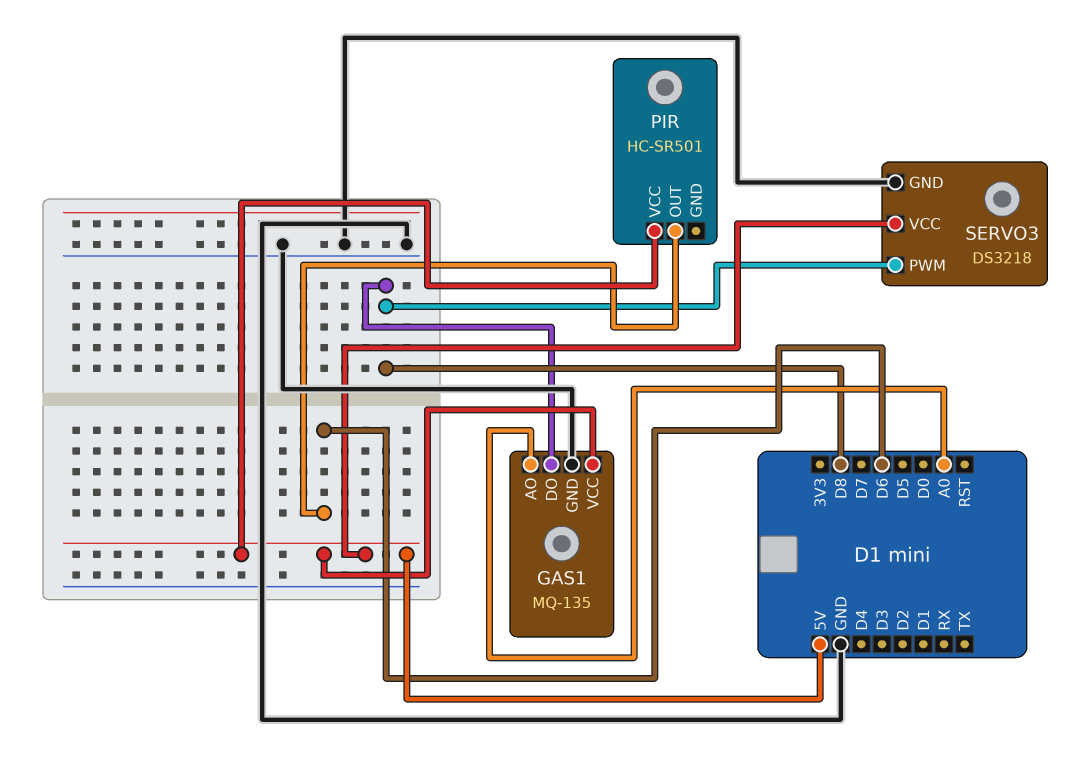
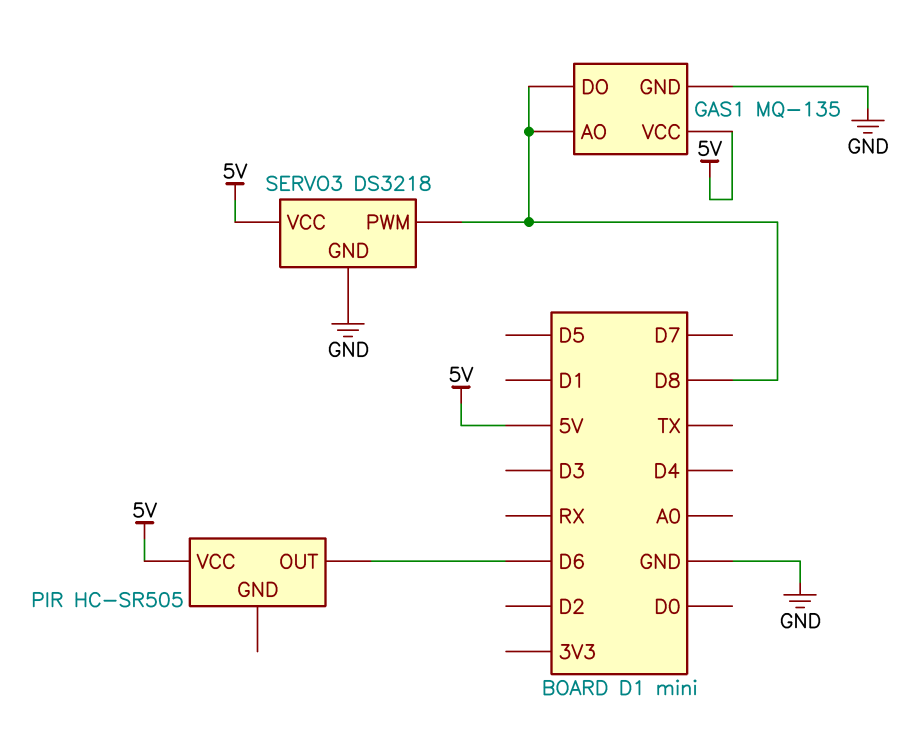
GAS1 pin AO: A0 -> D8
PIR: HC-SR501 -> HC-SR505

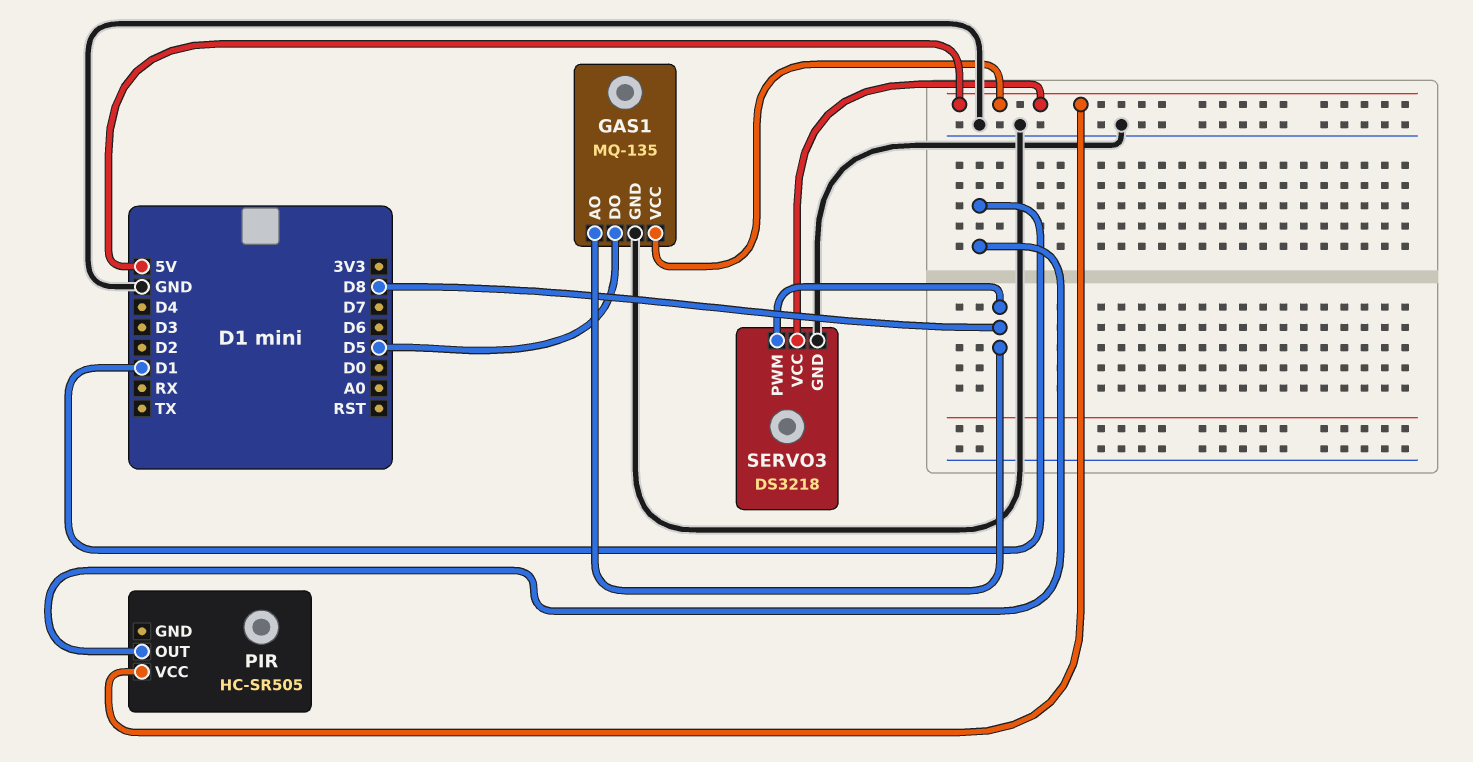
GAS1 pin DO: D8 -> D5
PIR pin OUT: D6 -> D1

